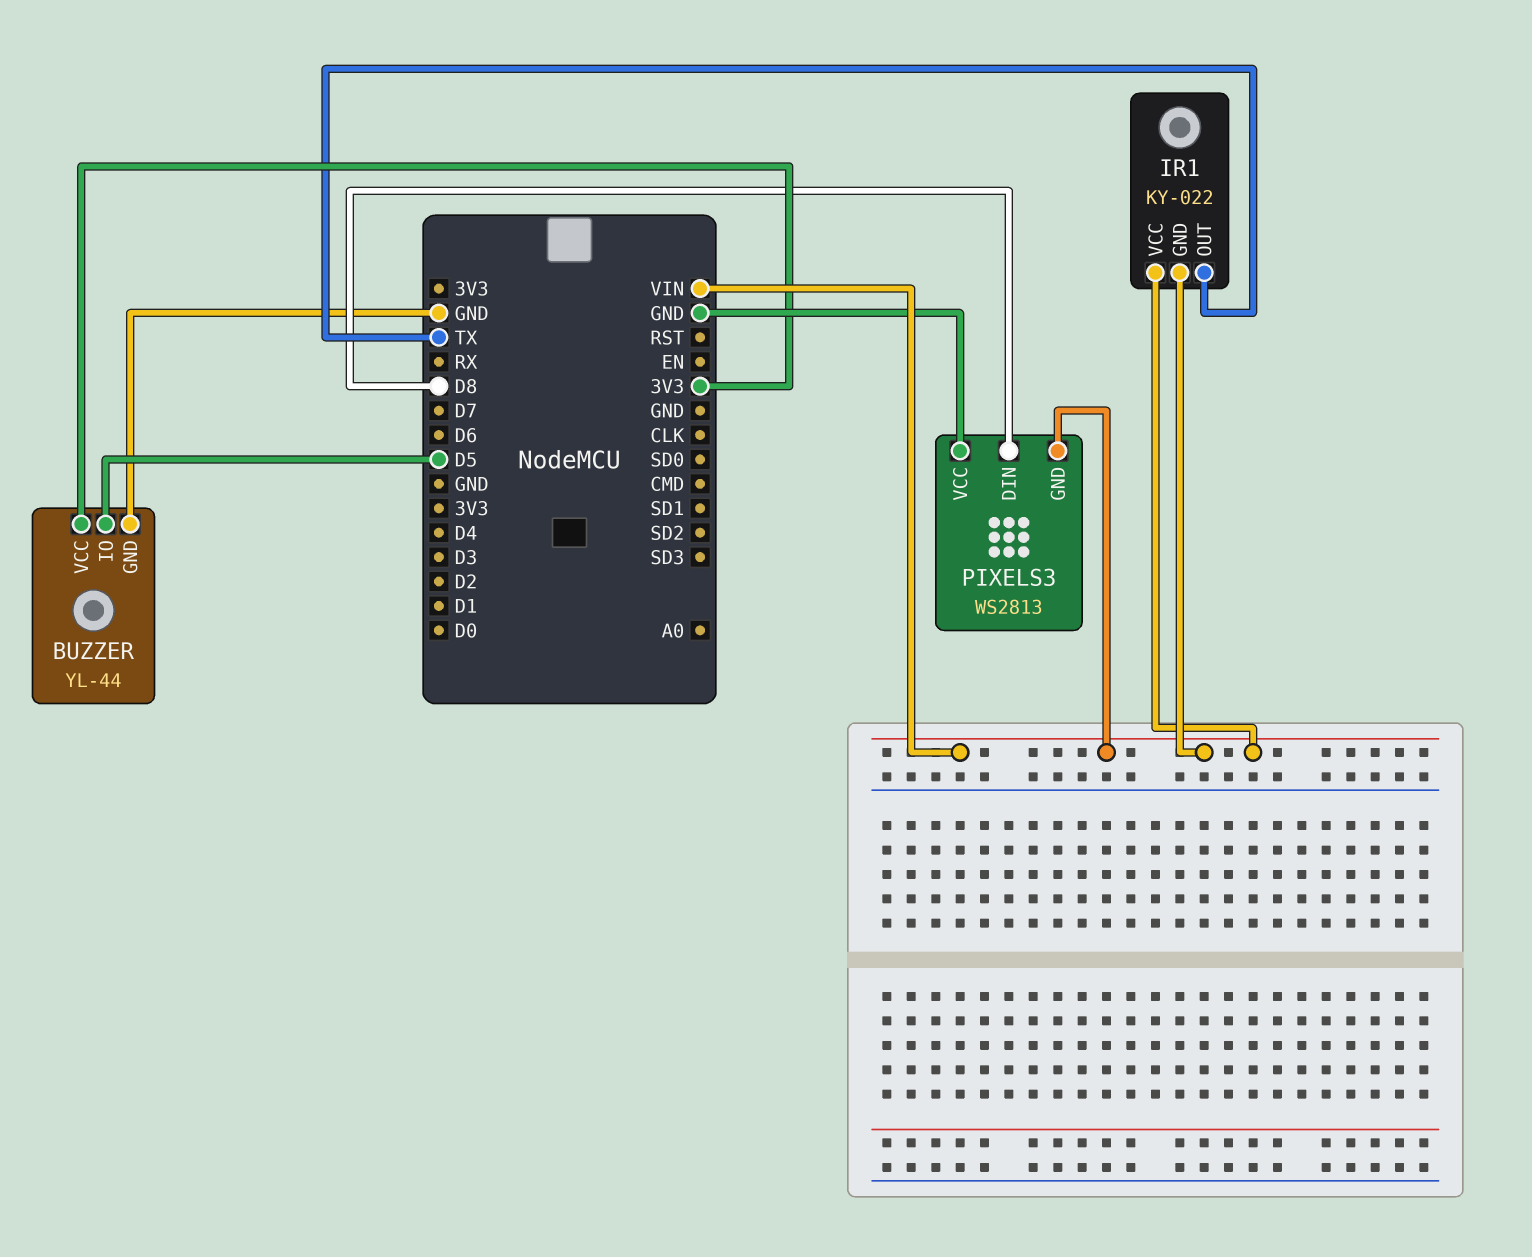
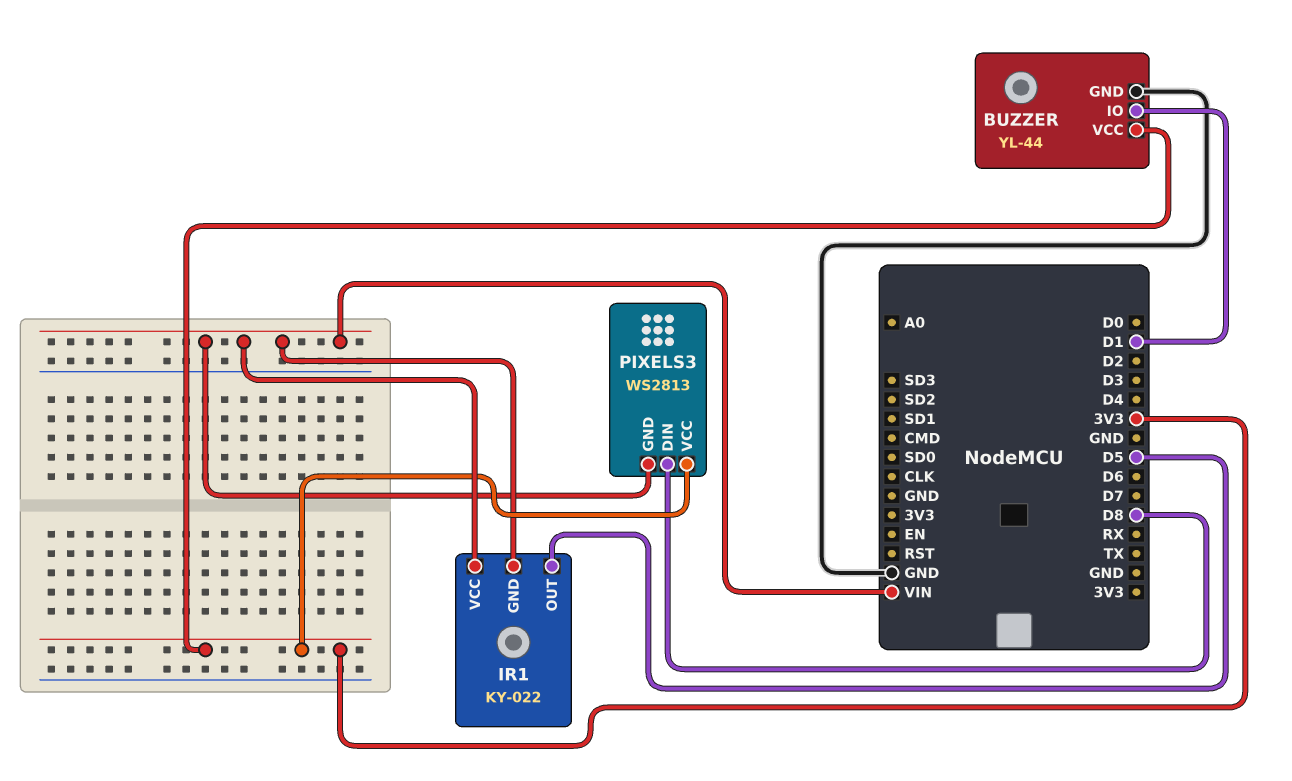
BUZZER pin IO: D5 -> D1
IR1 pin OUT: TX -> D5
PIXELS3 pin VCC: GND -> 3V3

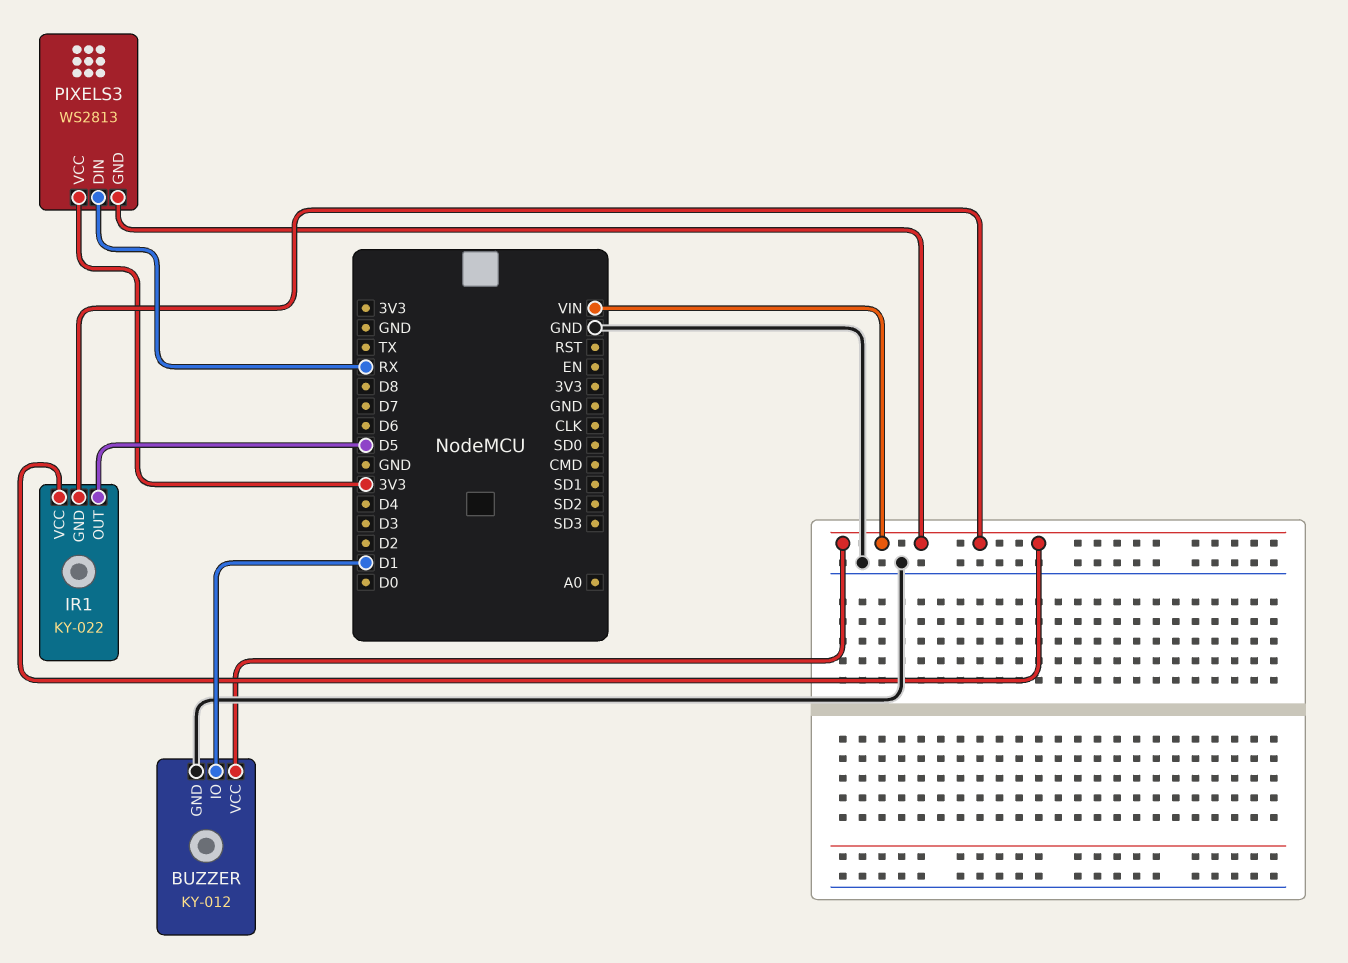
BUZZER: YL-44 -> KY-012
BUZZER pin VCC: 3V3 -> VIN
PIXELS3 pin DIN: D8 -> RX

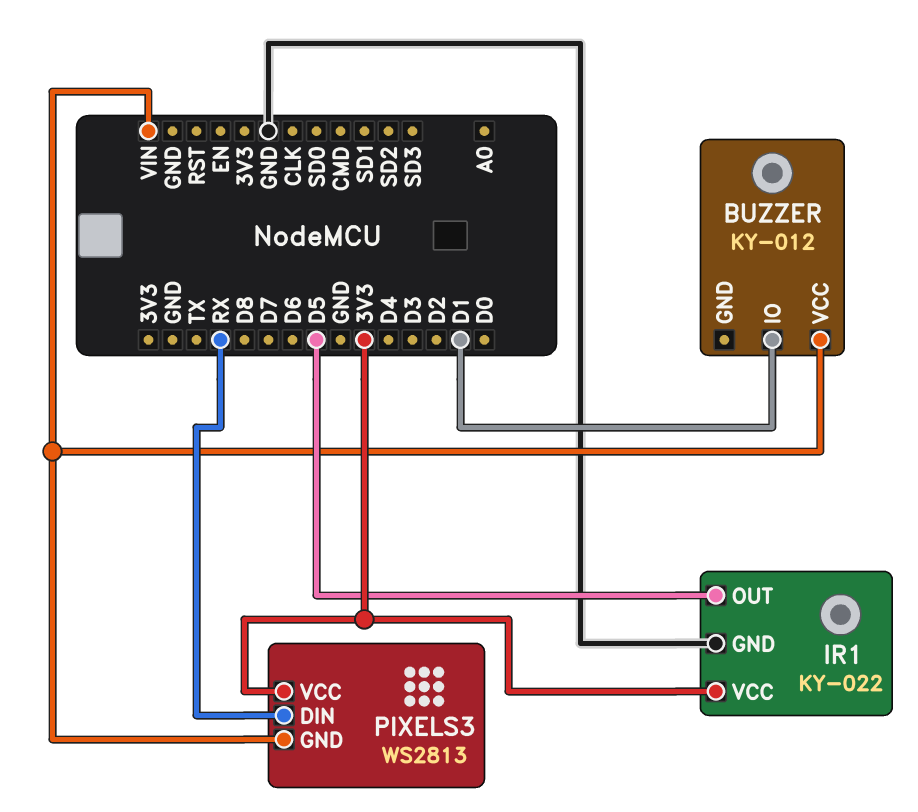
BUZZER pin GND: GND -> none
IR1 pin GND: VIN -> GND
IR1 pin VCC: VIN -> 3V3

